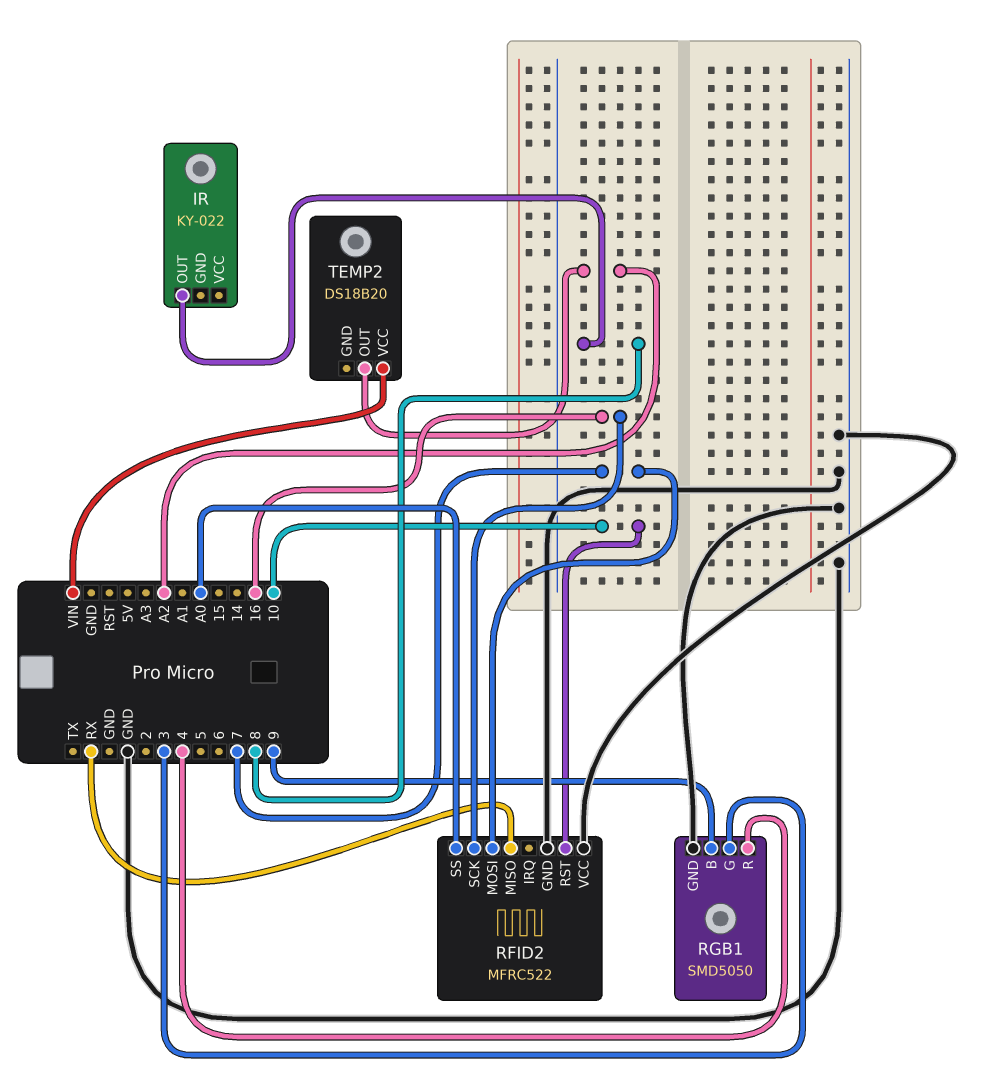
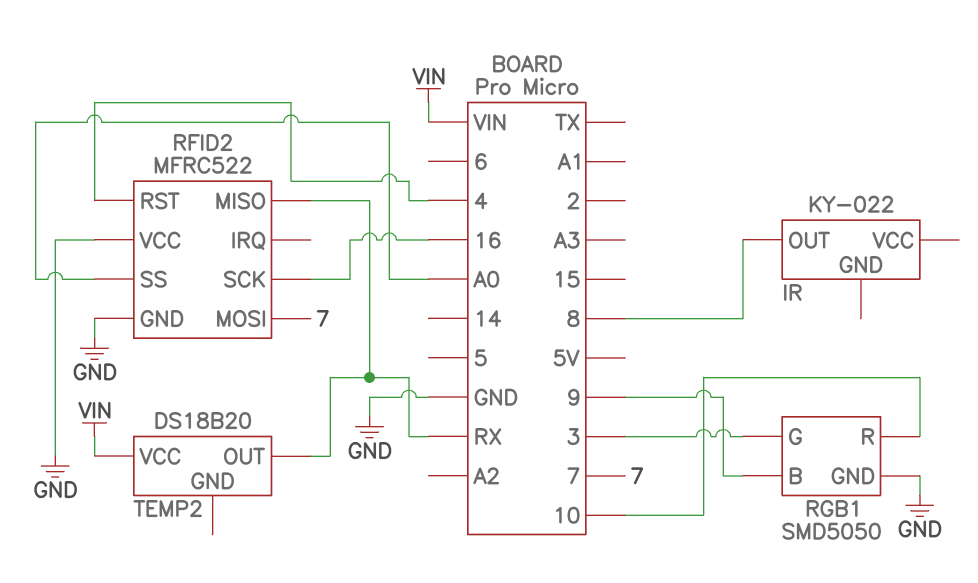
RFID2 pin RST: 10 -> 4
RGB1 pin R: 4 -> 10
TEMP2 pin OUT: A2 -> RX

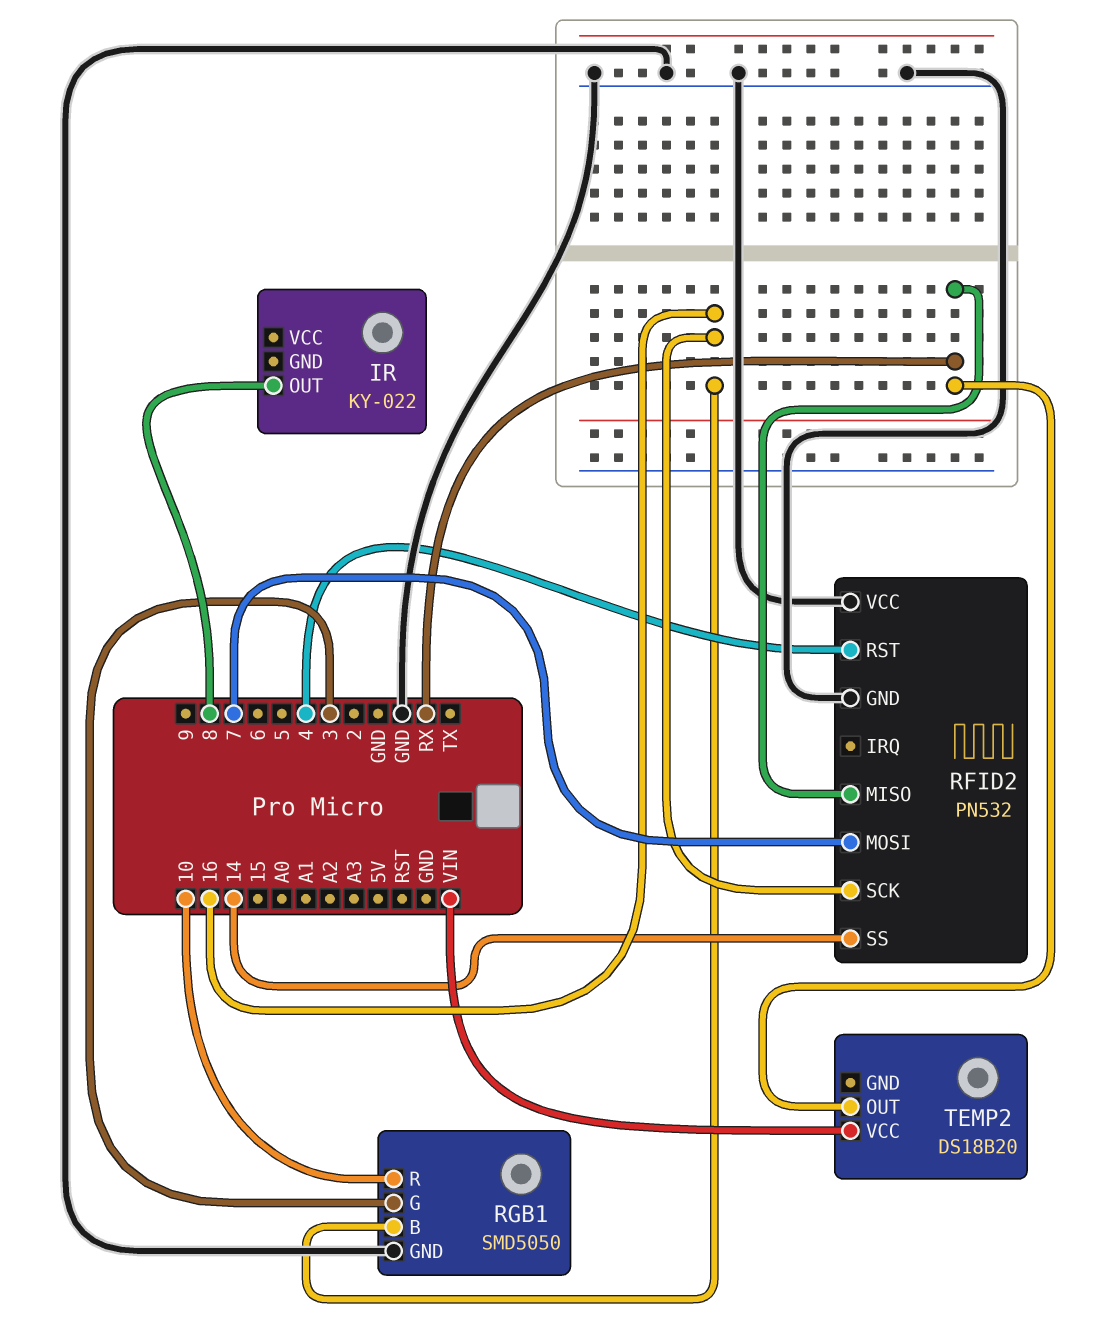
RFID2: MFRC522 -> PN532
RFID2 pin SS: A0 -> 14
RGB1 pin B: 9 -> 16

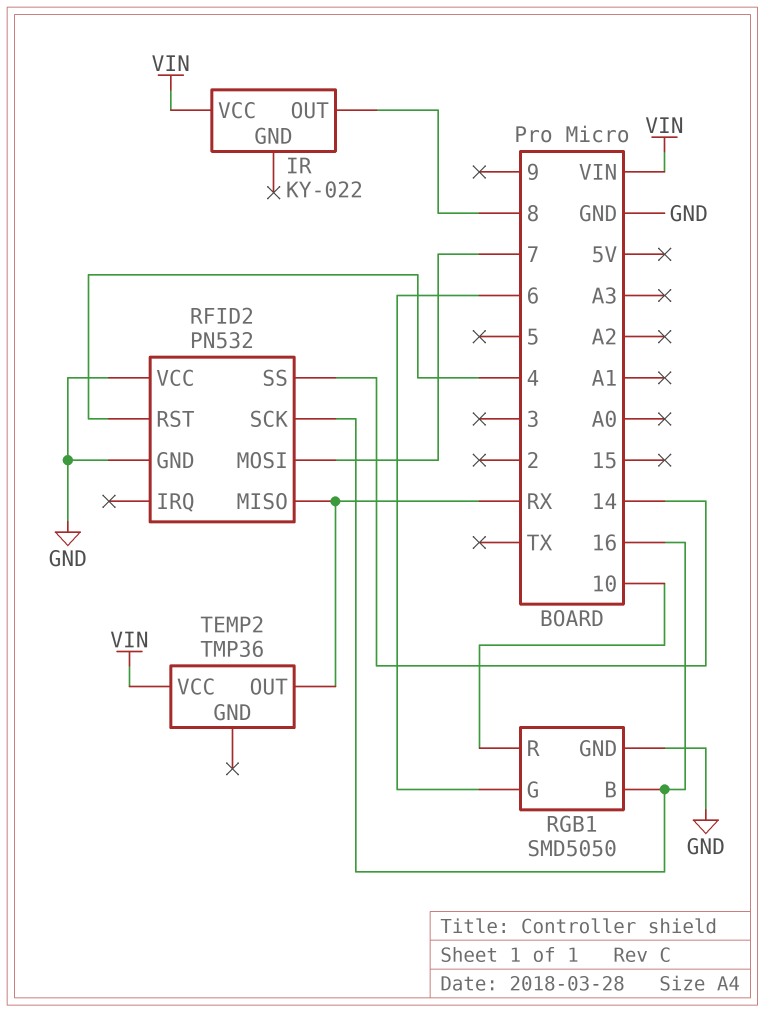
IR pin VCC: none -> VIN
RGB1 pin G: 3 -> 6
TEMP2: DS18B20 -> TMP36

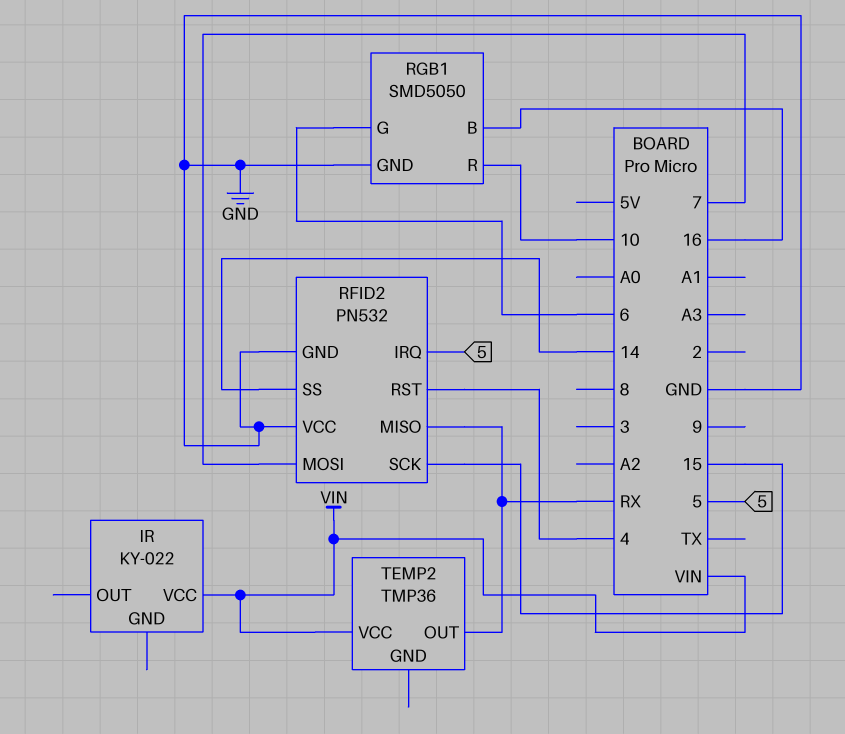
IR pin OUT: 8 -> none
RFID2 pin IRQ: none -> 5
RFID2 pin SCK: 16 -> 15

